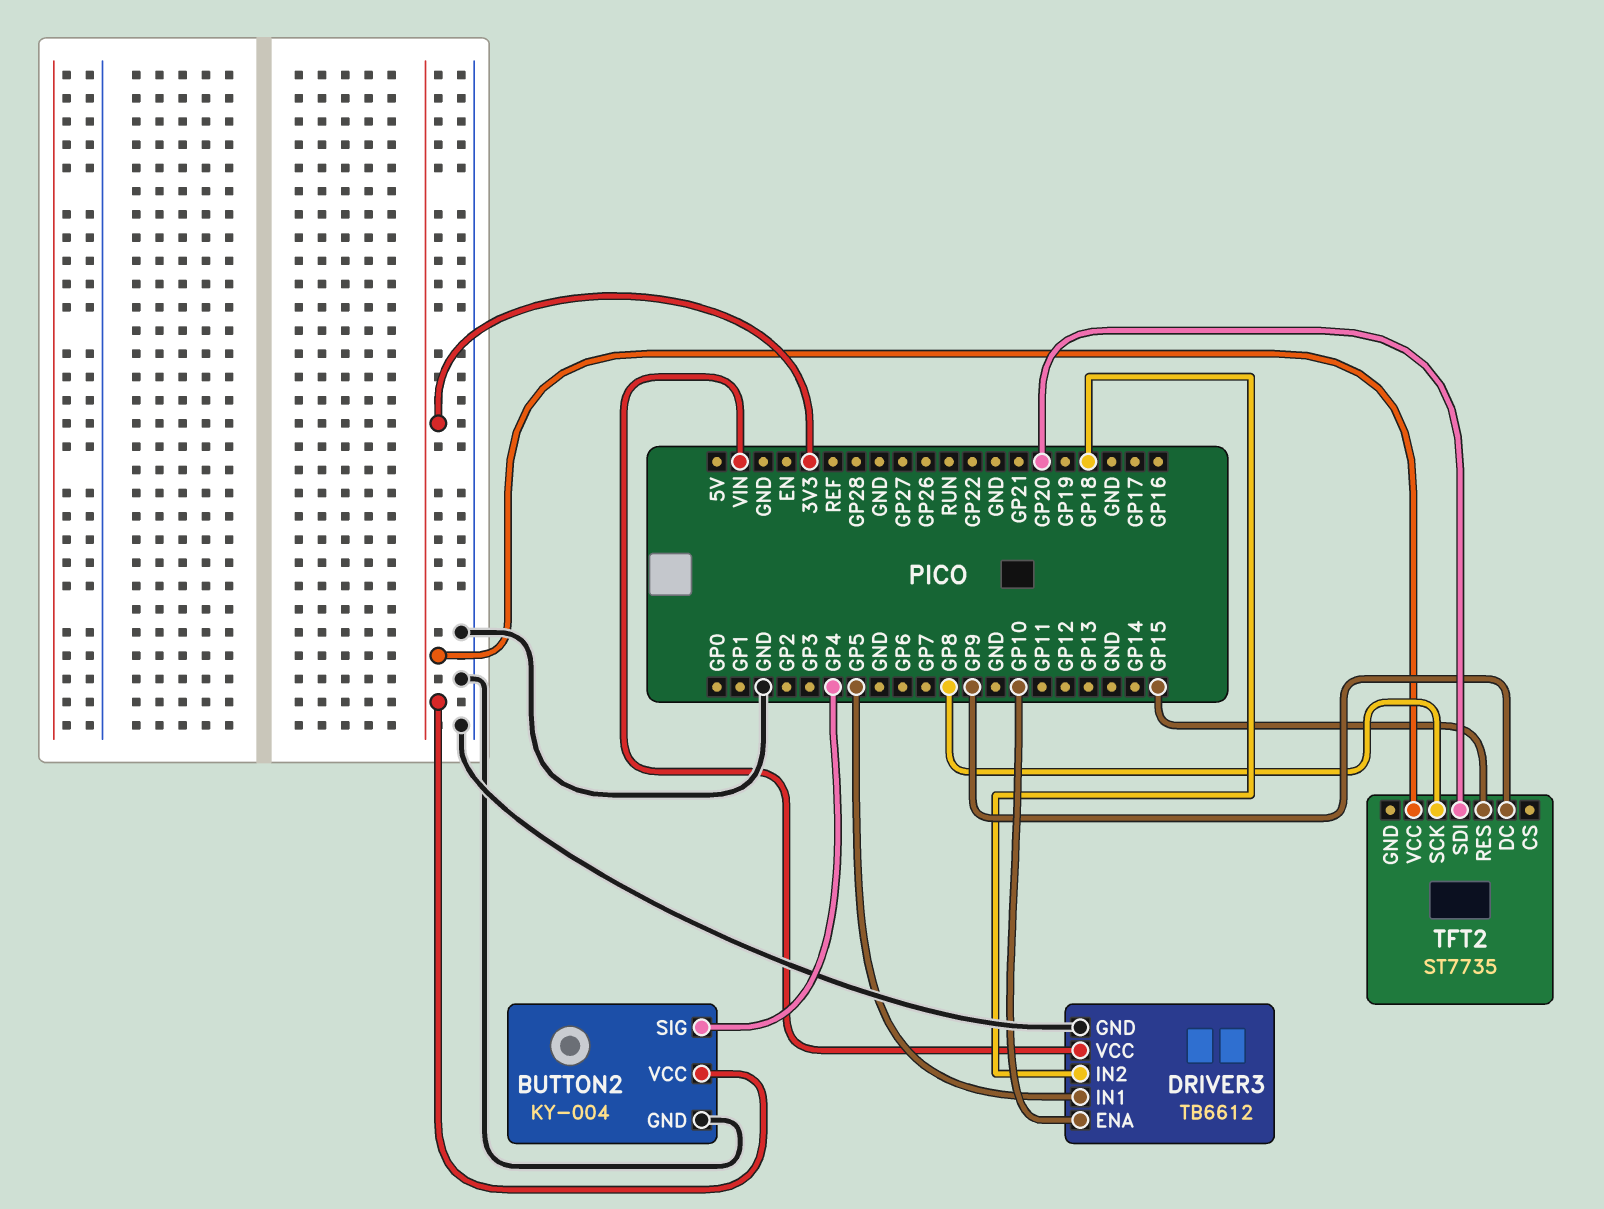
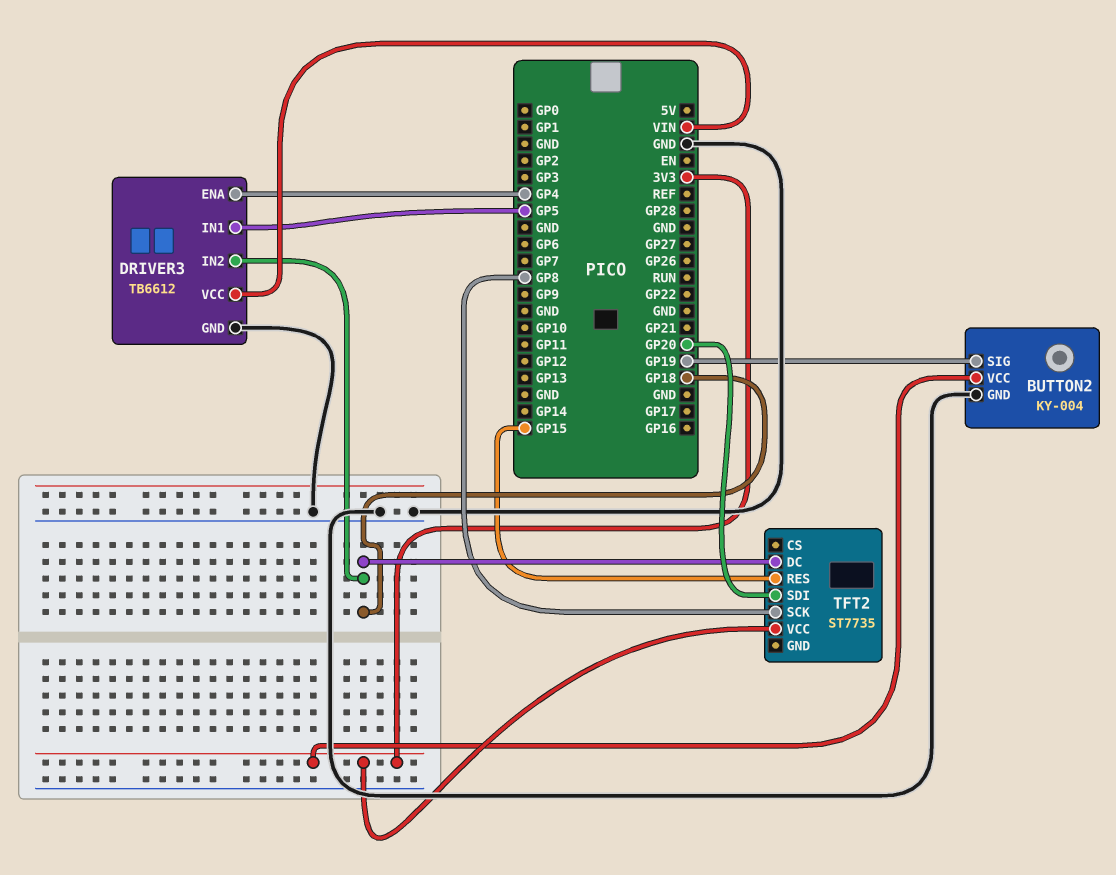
BUTTON2 pin SIG: GP4 -> GP19
DRIVER3 pin ENA: GP10 -> GP4
TFT2 pin DC: GP9 -> GP18

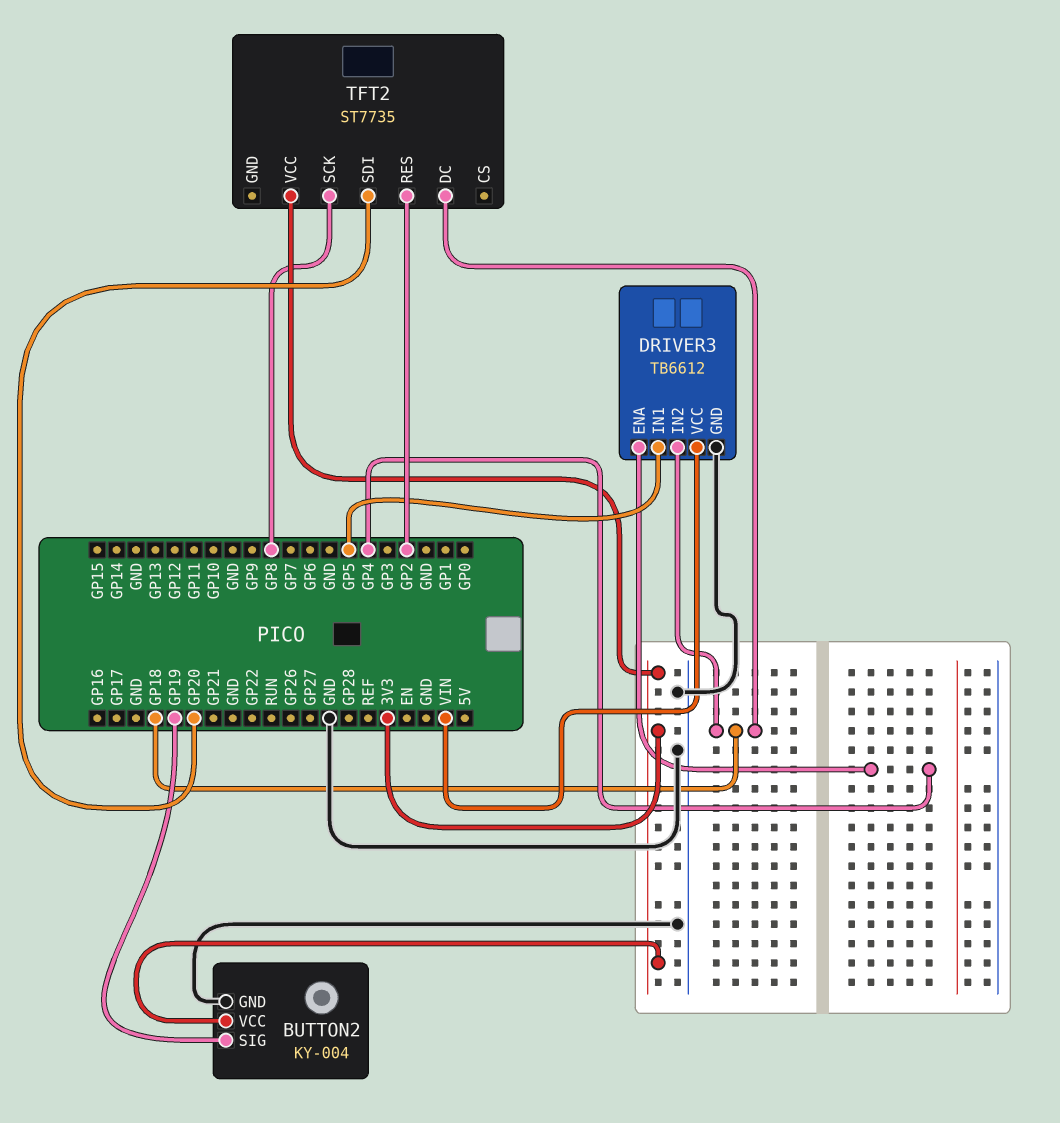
TFT2 pin RES: GP15 -> GP2

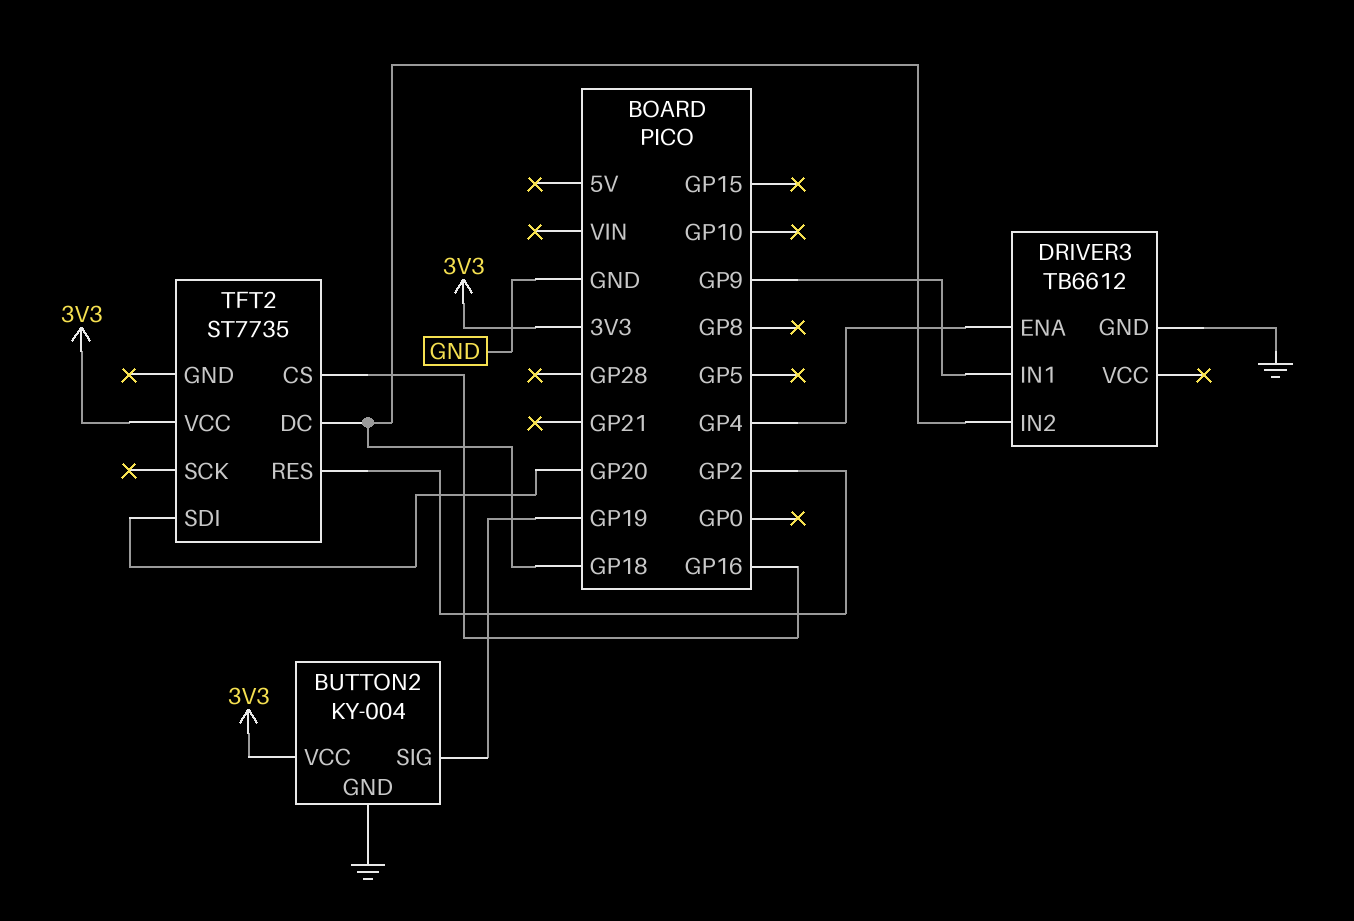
DRIVER3 pin IN1: GP5 -> GP9
DRIVER3 pin VCC: VIN -> none
TFT2 pin CS: none -> GP16
TFT2 pin SCK: GP8 -> none

